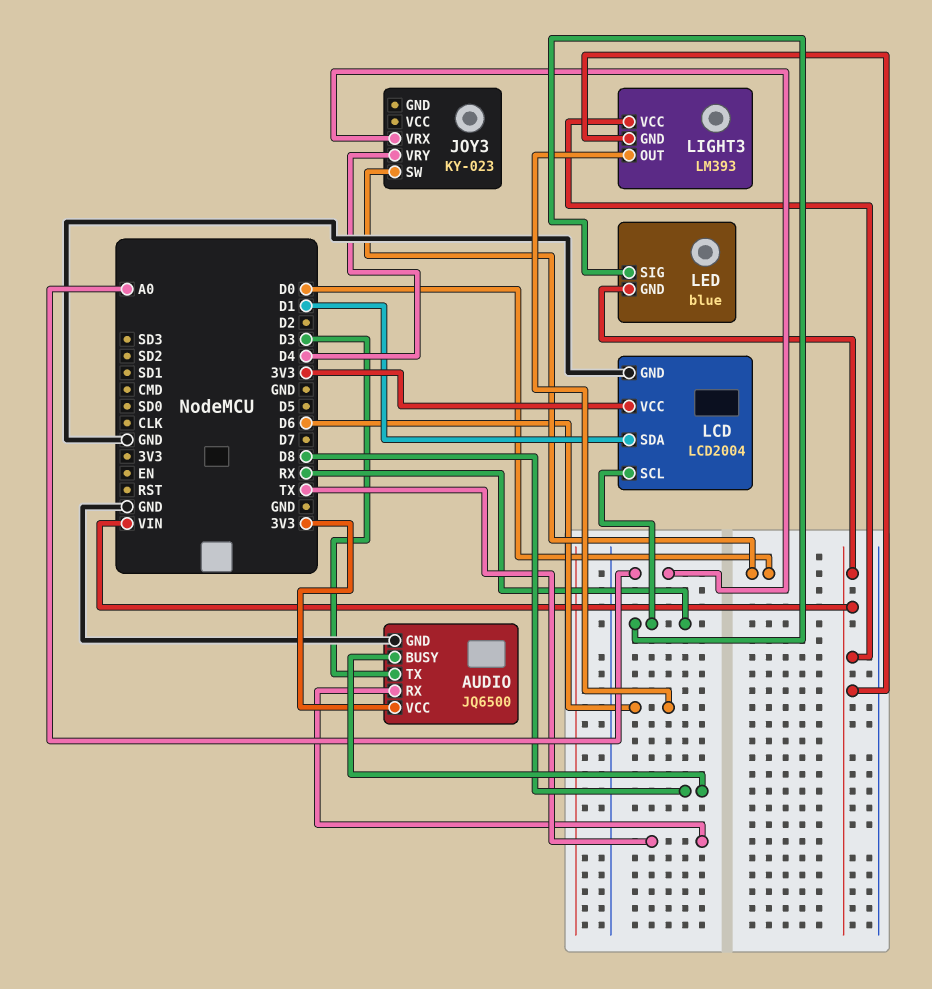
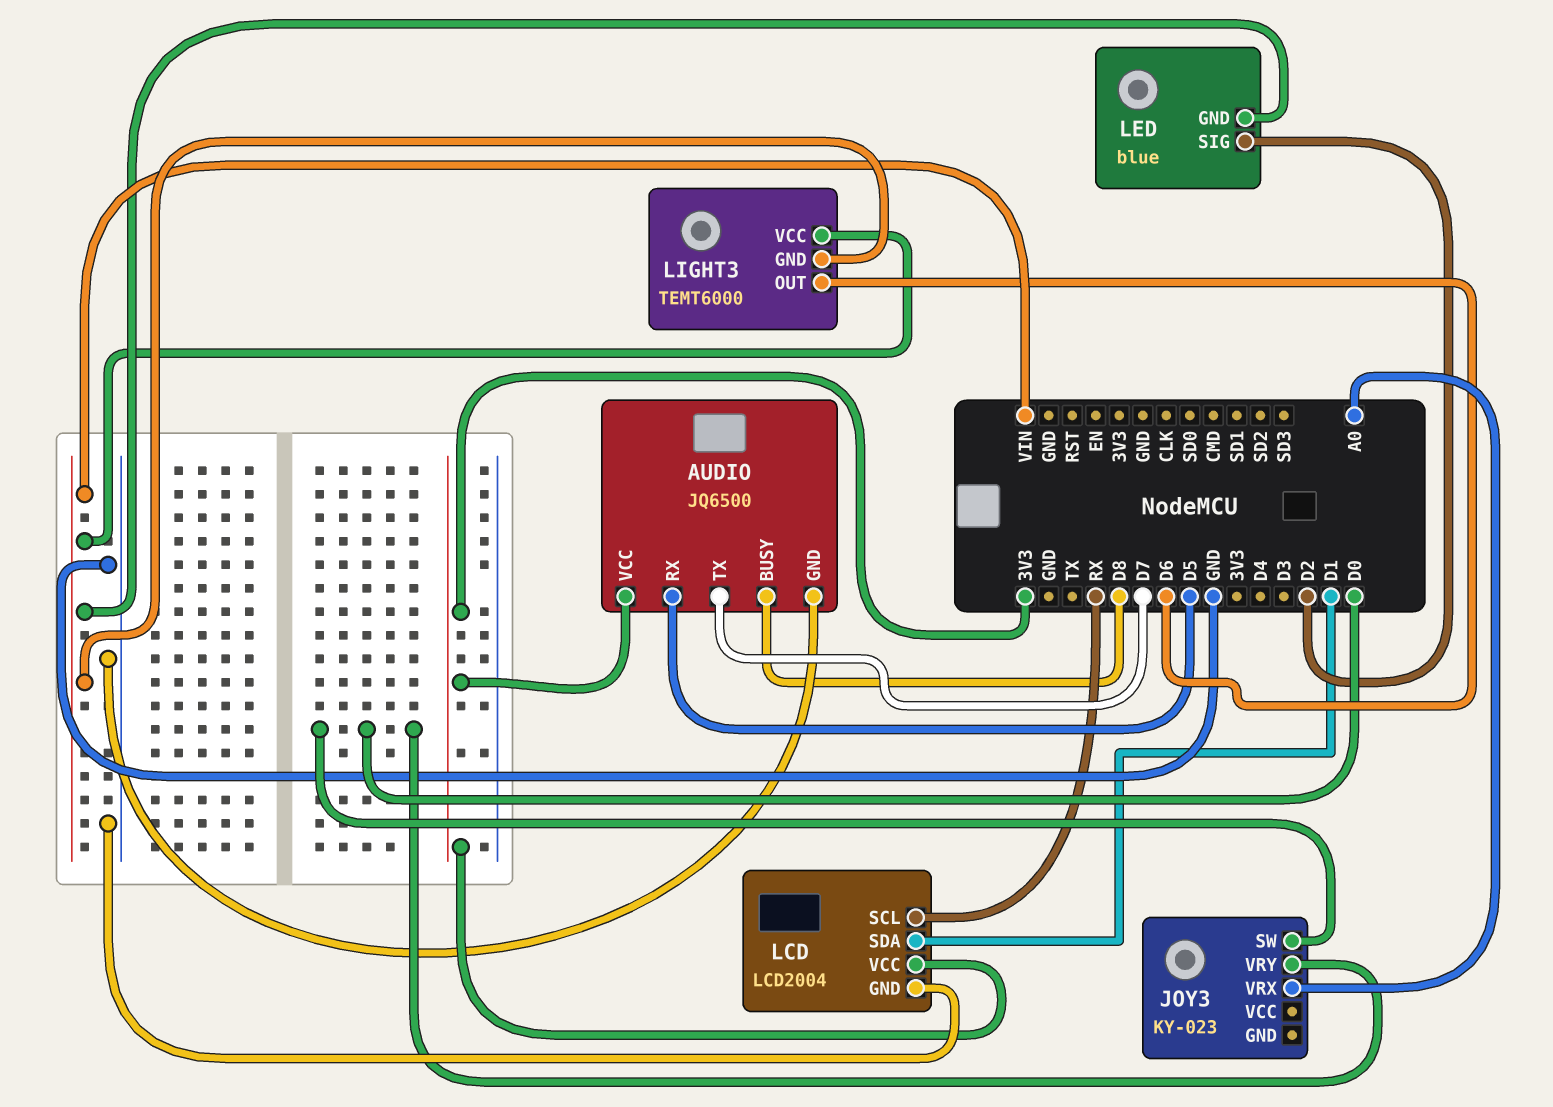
AUDIO pin RX: TX -> D5
AUDIO pin TX: D3 -> D7
JOY3 pin VRY: D4 -> D0
LED pin SIG: RX -> D2
LIGHT3: LM393 -> TEMT6000

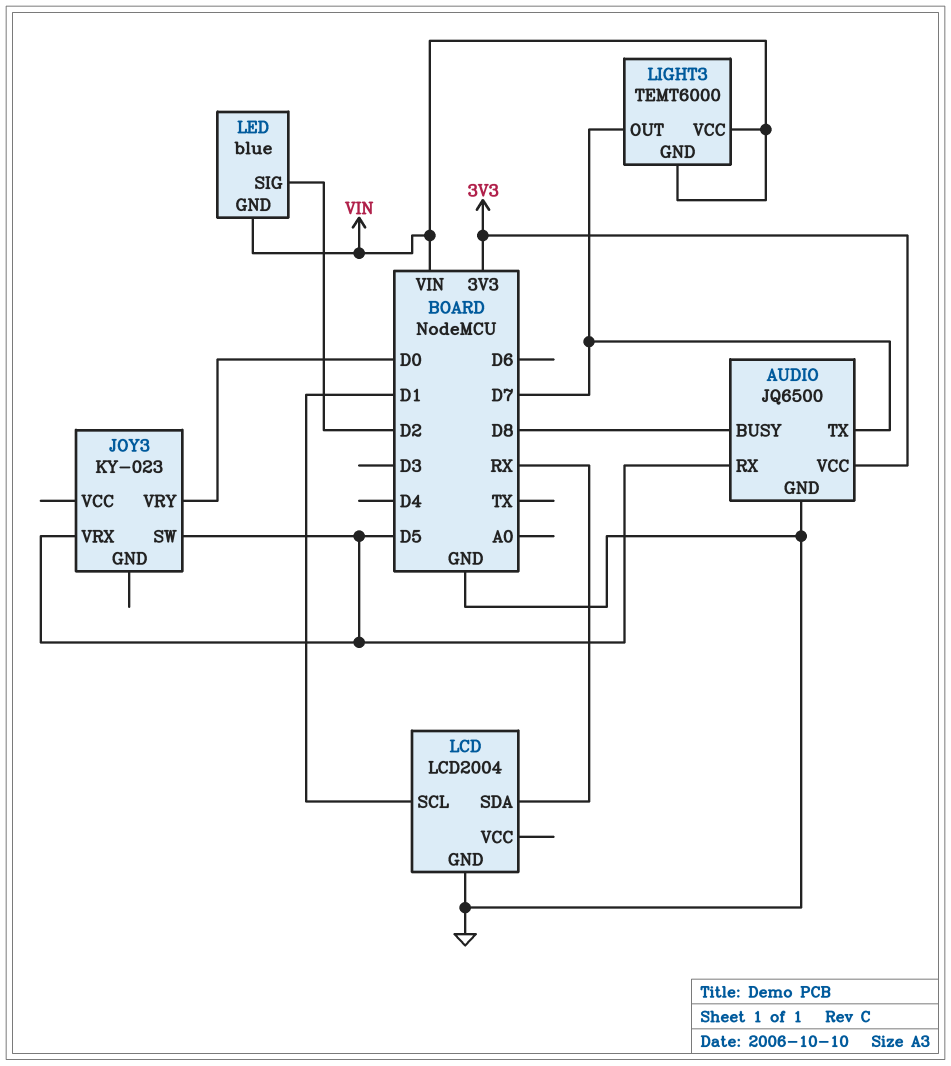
JOY3 pin SW: D0 -> D5
JOY3 pin VRX: A0 -> D5
LCD pin SCL: RX -> D1
LCD pin SDA: D1 -> RX
LCD pin VCC: 3V3 -> none
LIGHT3 pin OUT: D6 -> D7

